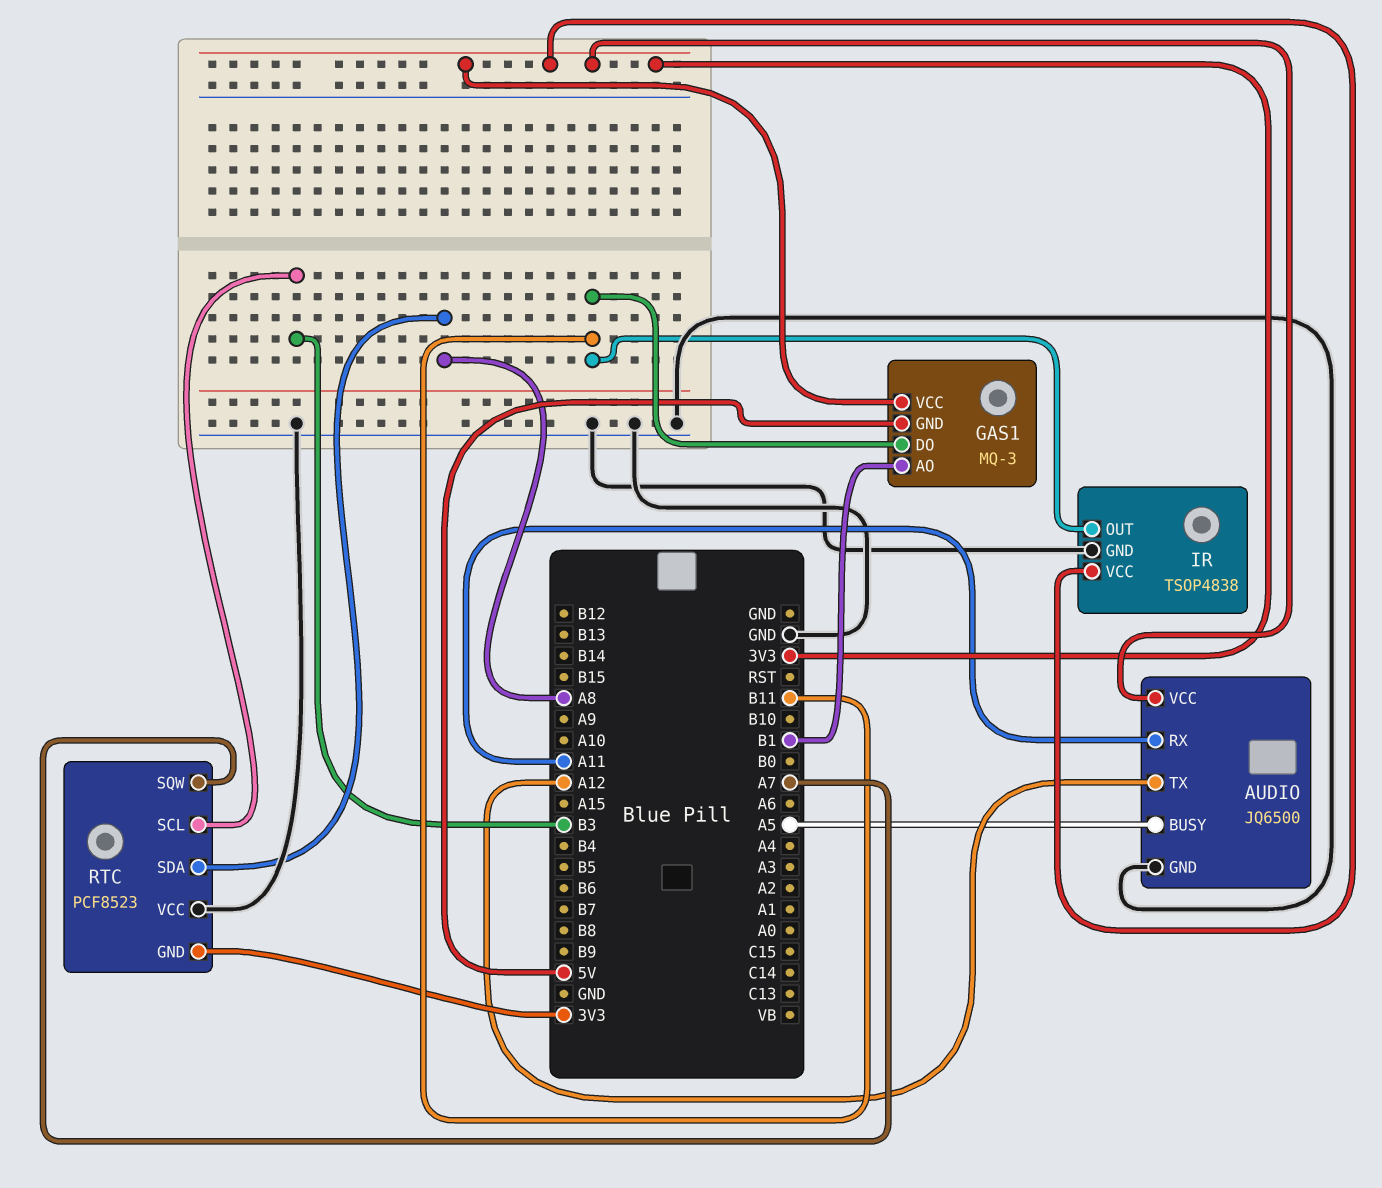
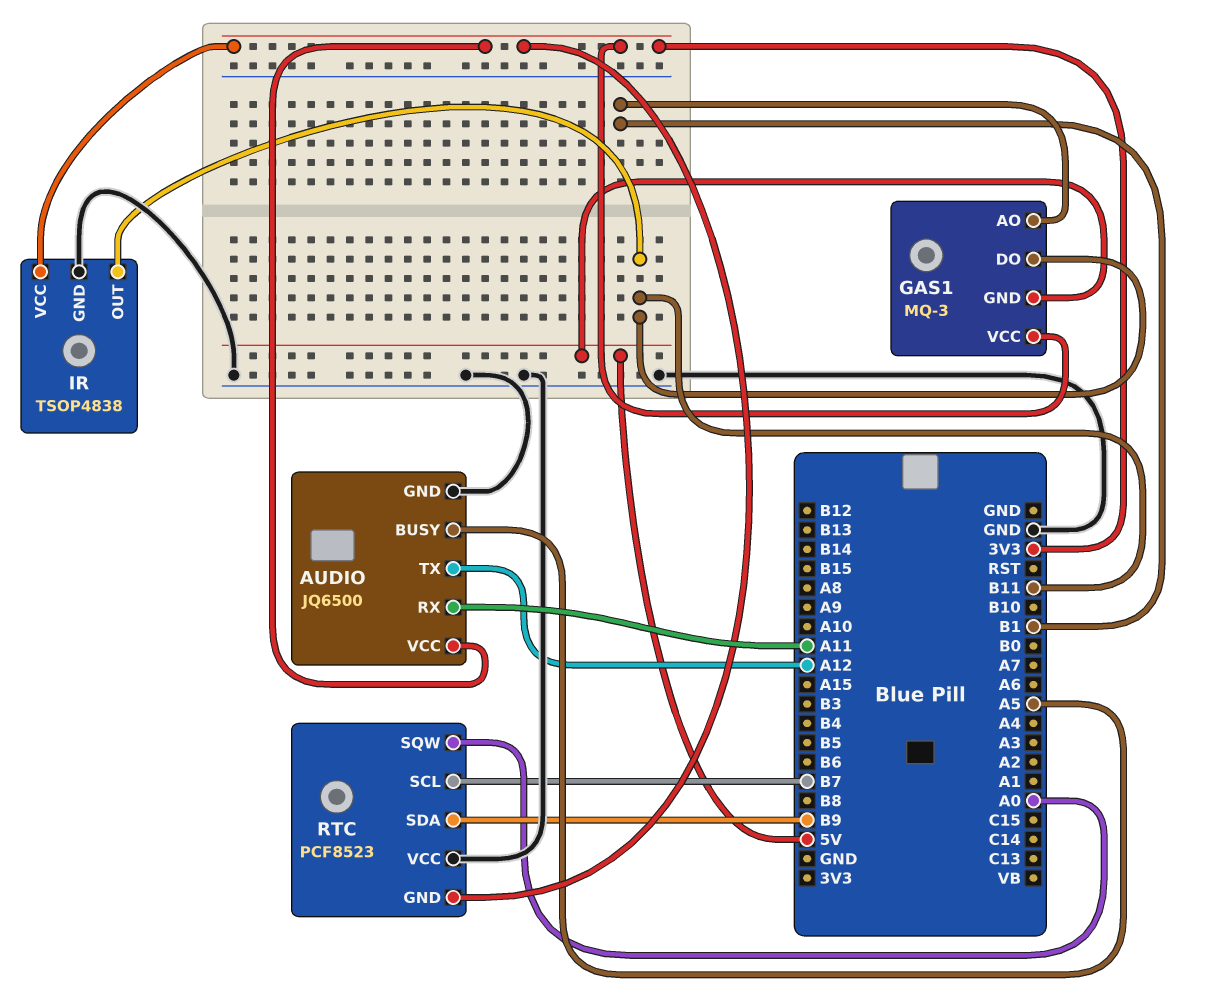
RTC pin SCL: B3 -> B7
RTC pin SDA: A8 -> B9
RTC pin SQW: A7 -> A0

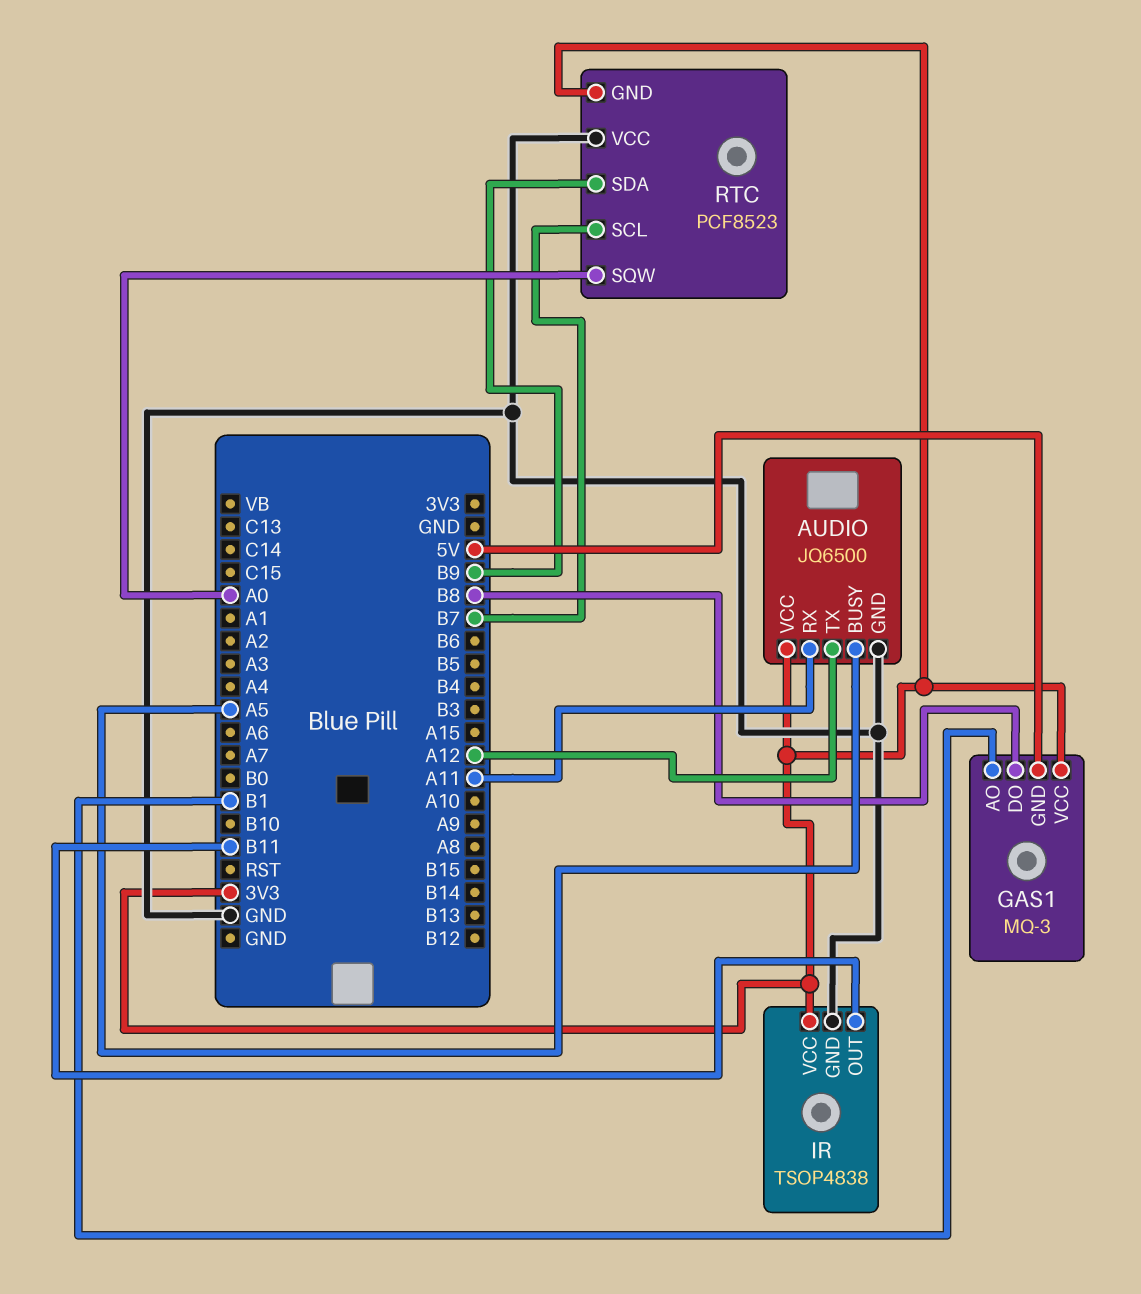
GAS1 pin DO: B11 -> B8

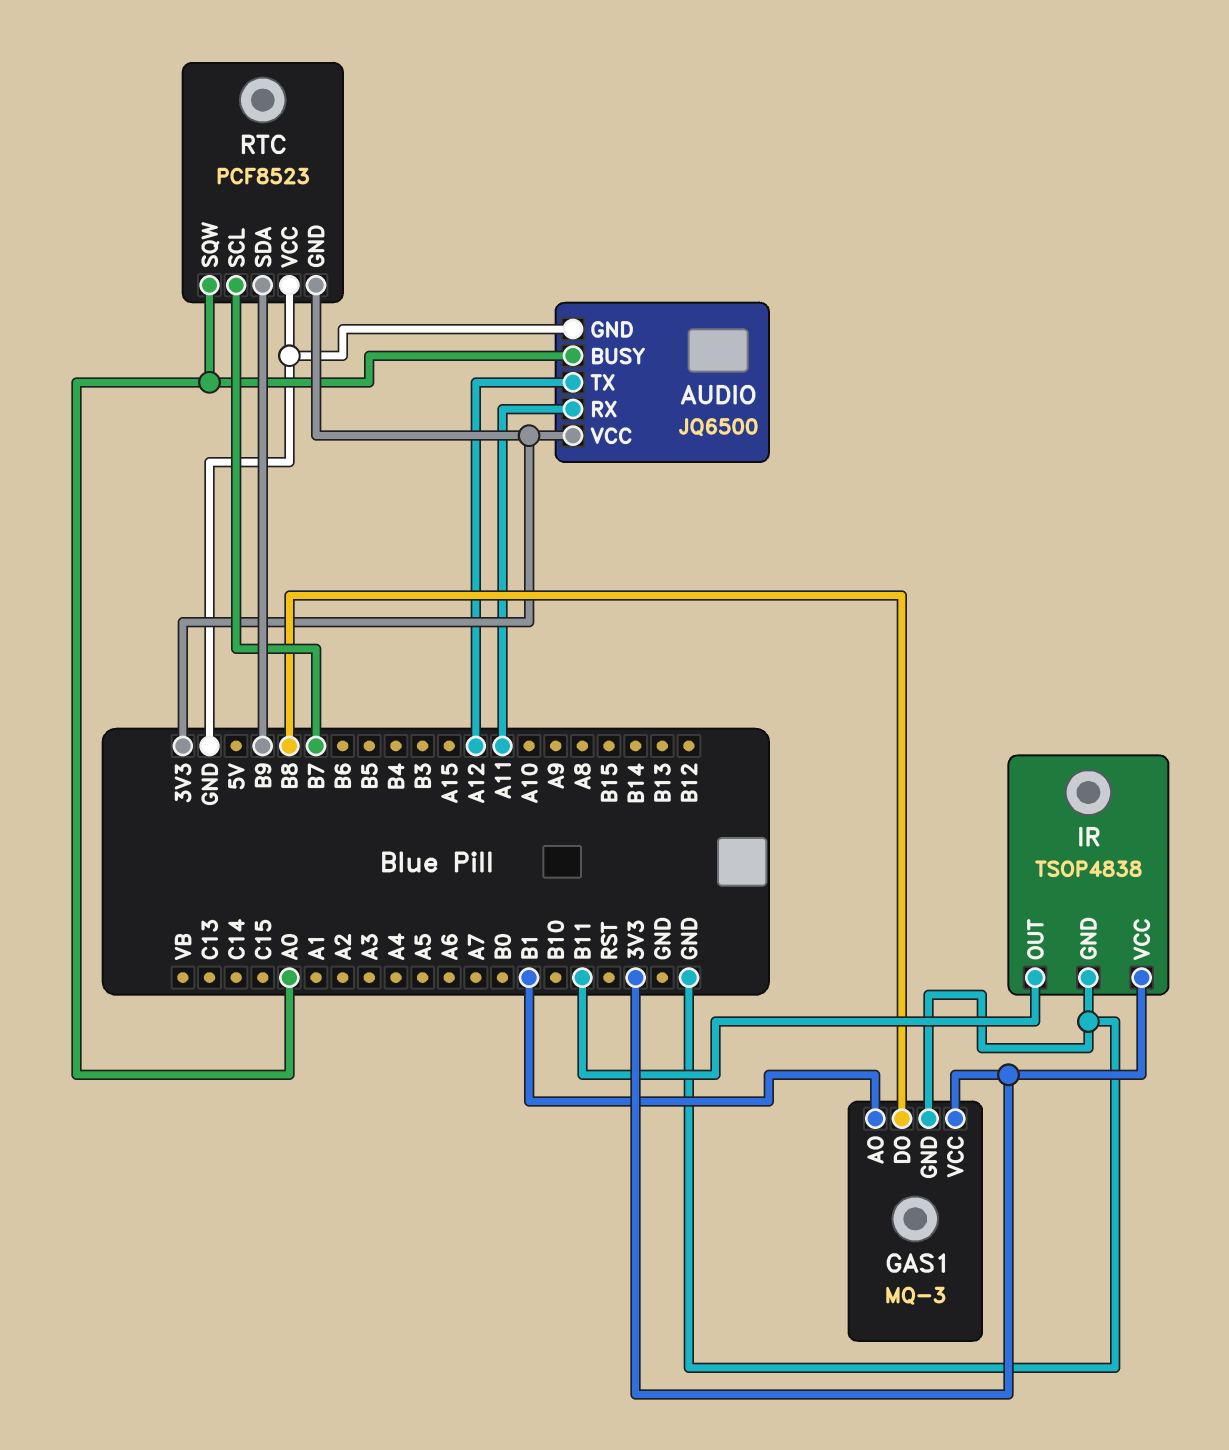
AUDIO pin BUSY: A5 -> A0
GAS1 pin GND: 5V -> GND

